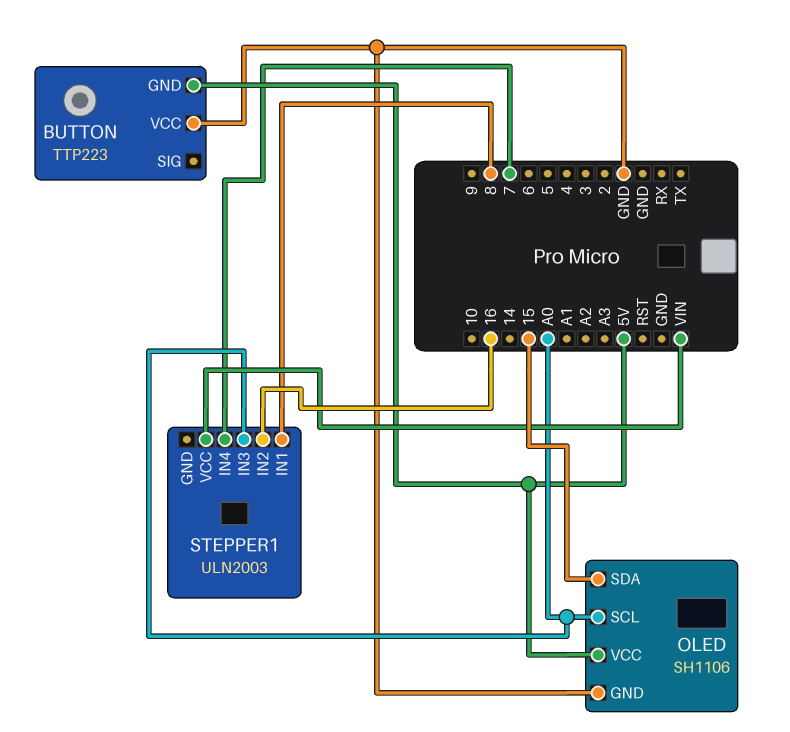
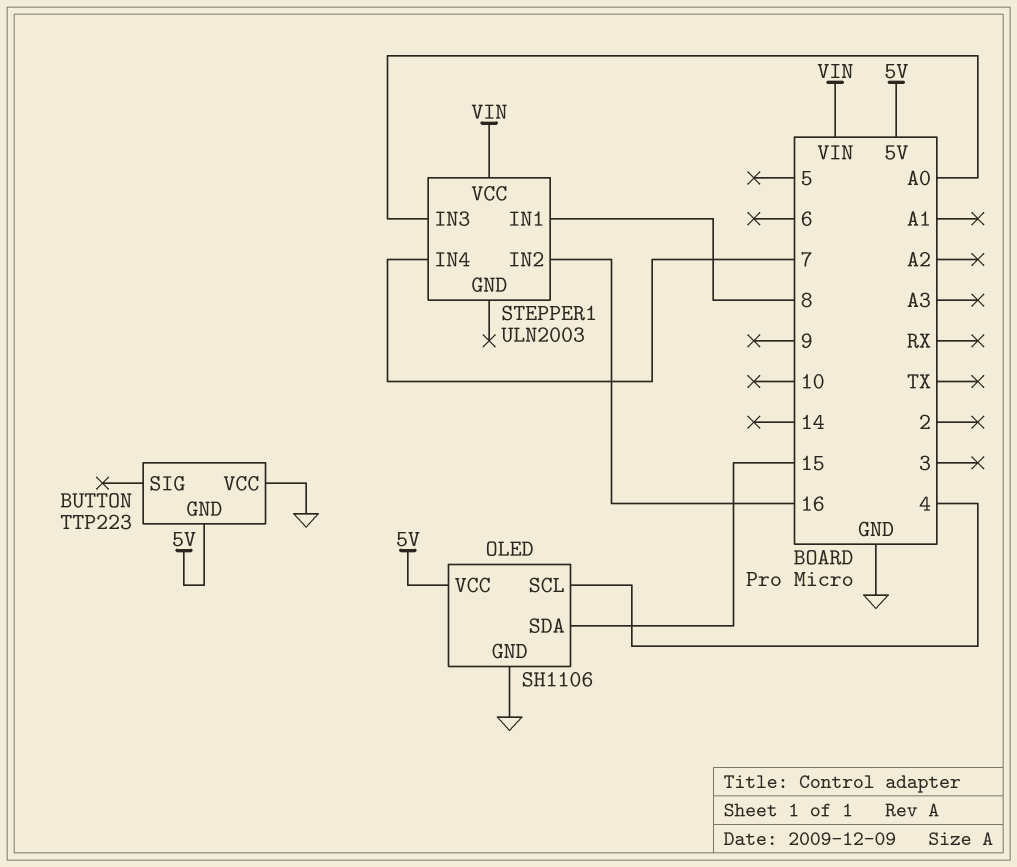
OLED pin SCL: A0 -> 4

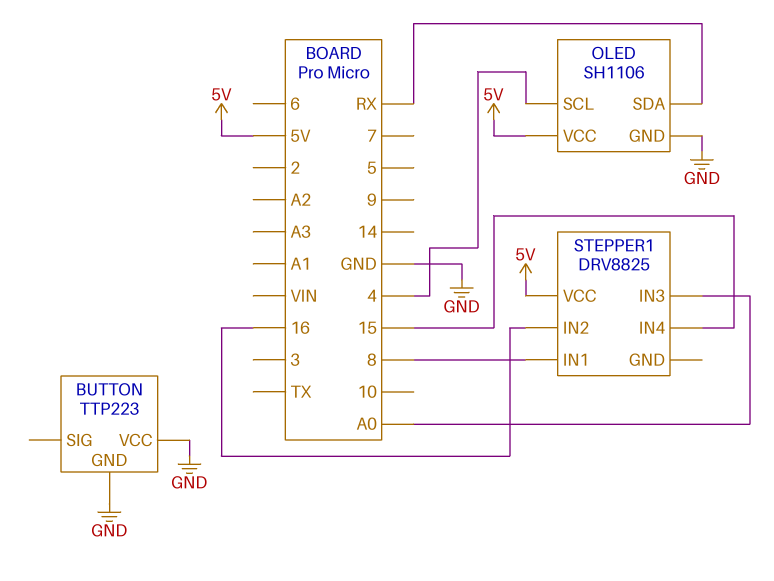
BUTTON pin GND: 5V -> GND
OLED pin SDA: 15 -> RX
STEPPER1: ULN2003 -> DRV8825
STEPPER1 pin IN4: 7 -> 15
STEPPER1 pin VCC: VIN -> 5V

